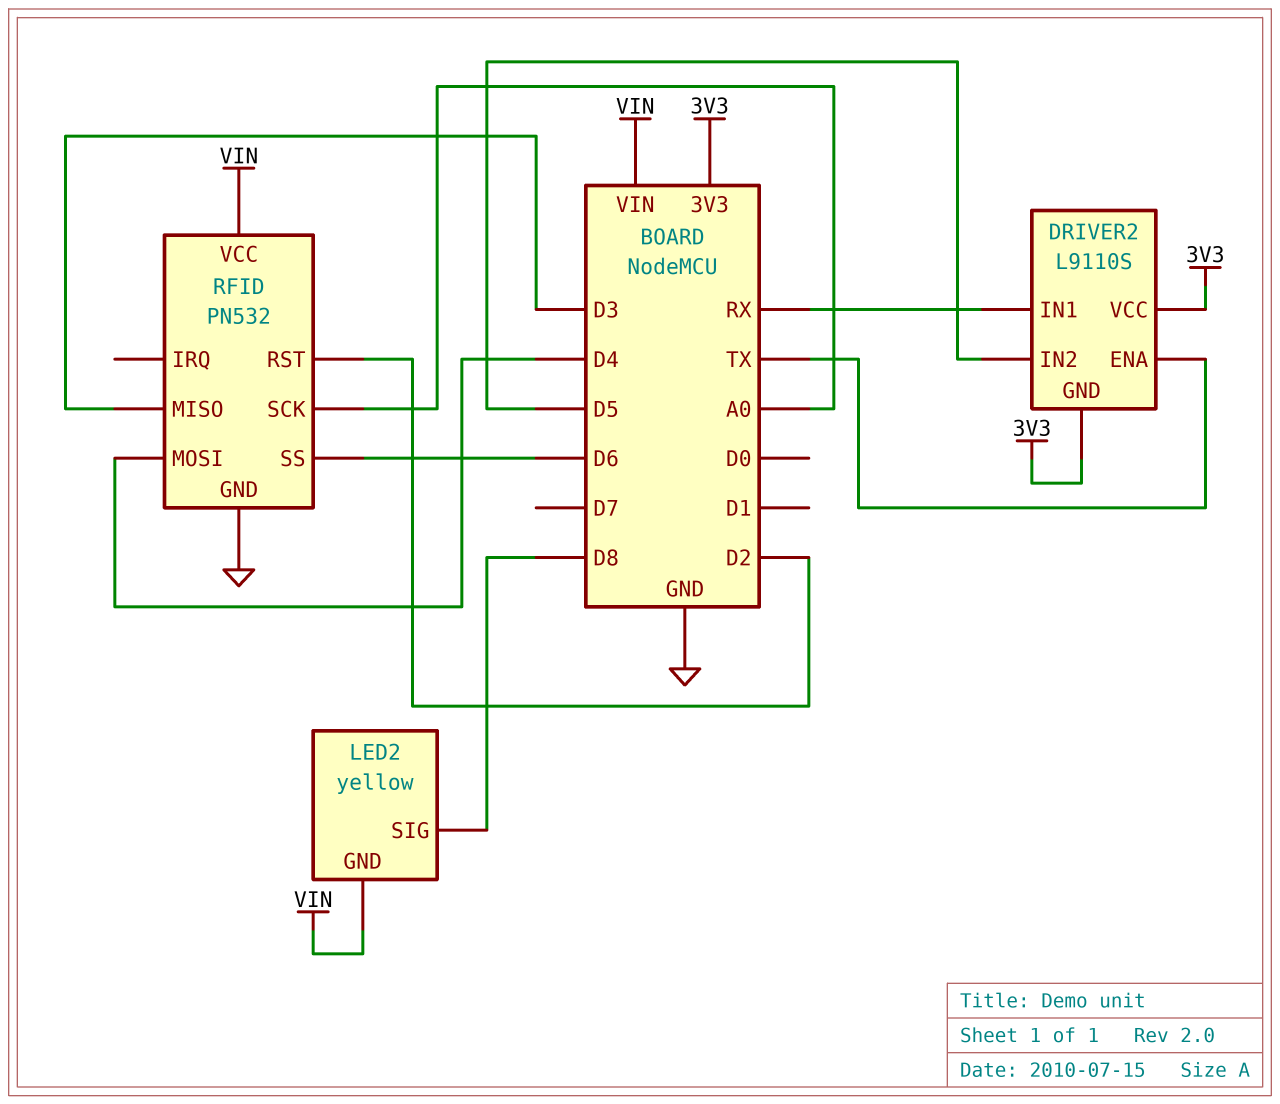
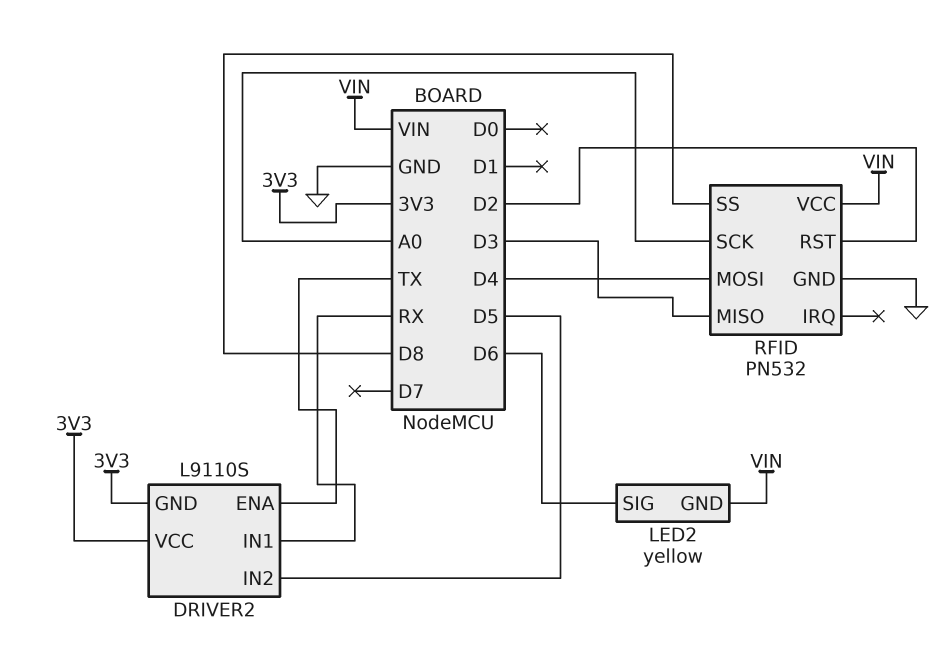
LED2 pin SIG: D8 -> D6
RFID pin SS: D6 -> D8

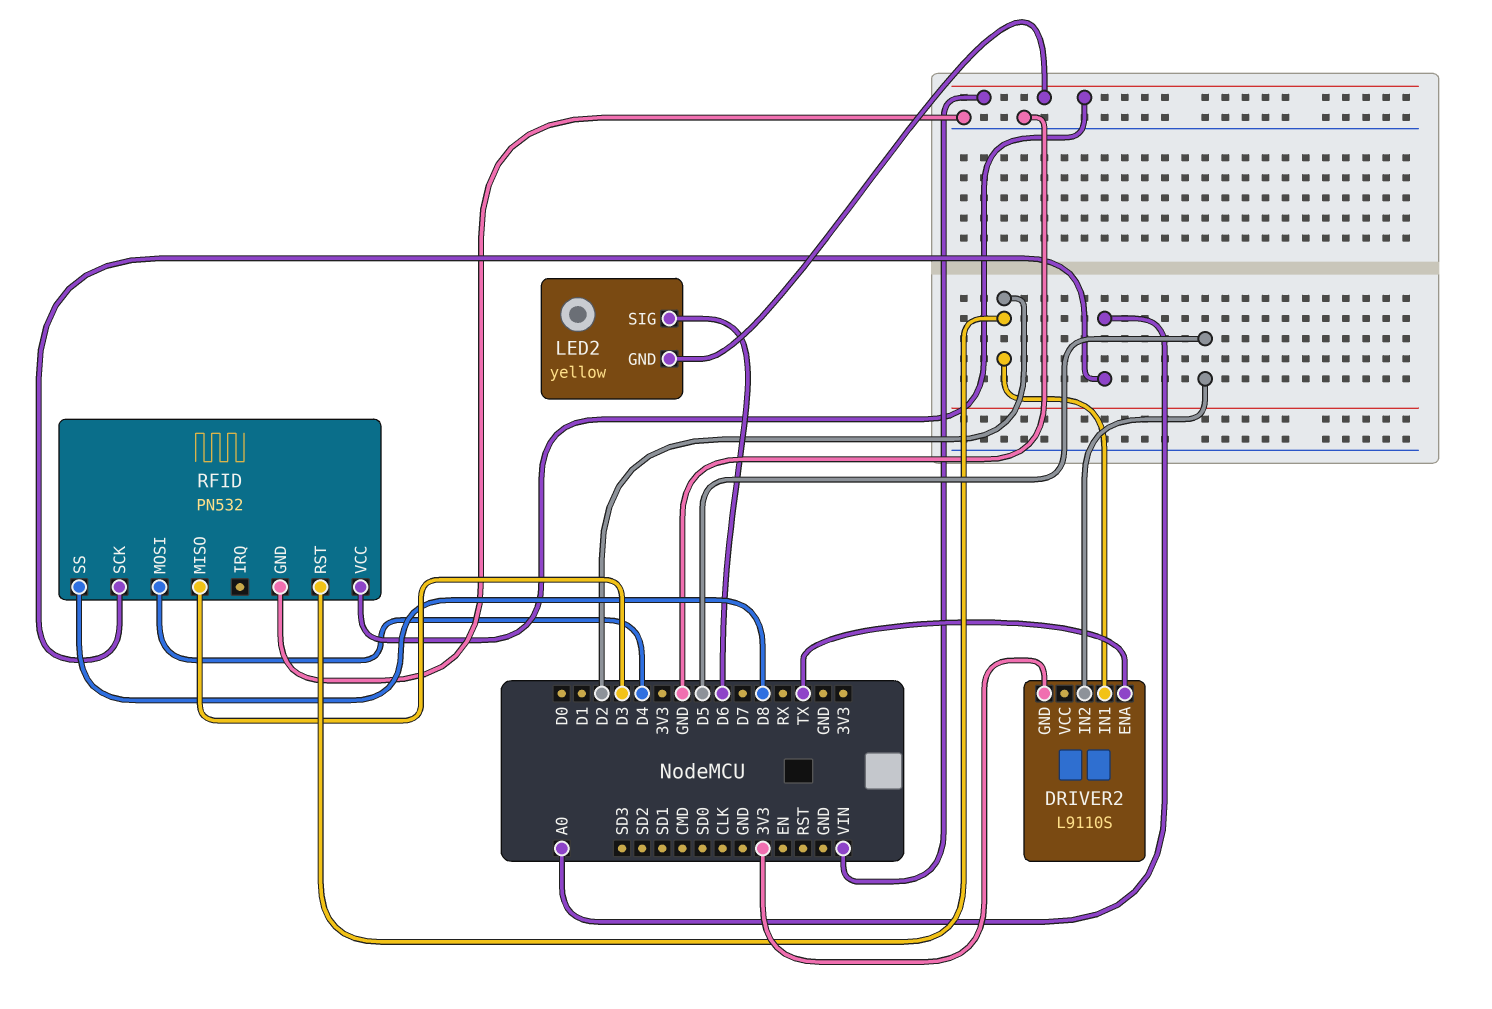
DRIVER2 pin IN1: RX -> D2
DRIVER2 pin VCC: 3V3 -> none

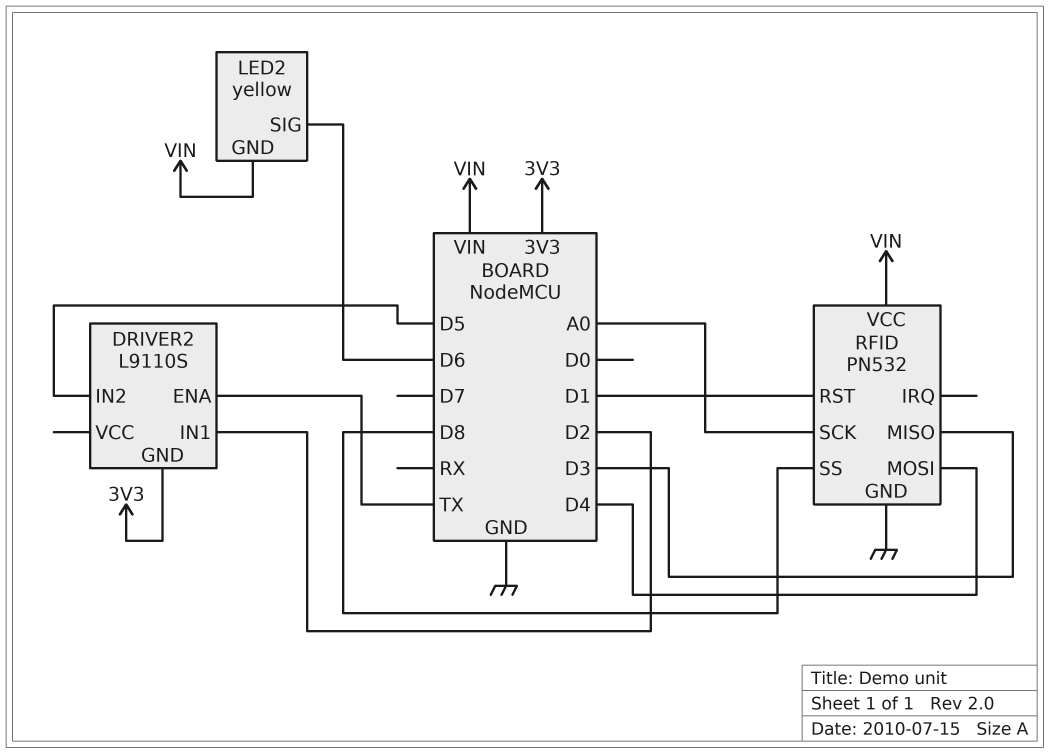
RFID pin RST: D2 -> D1

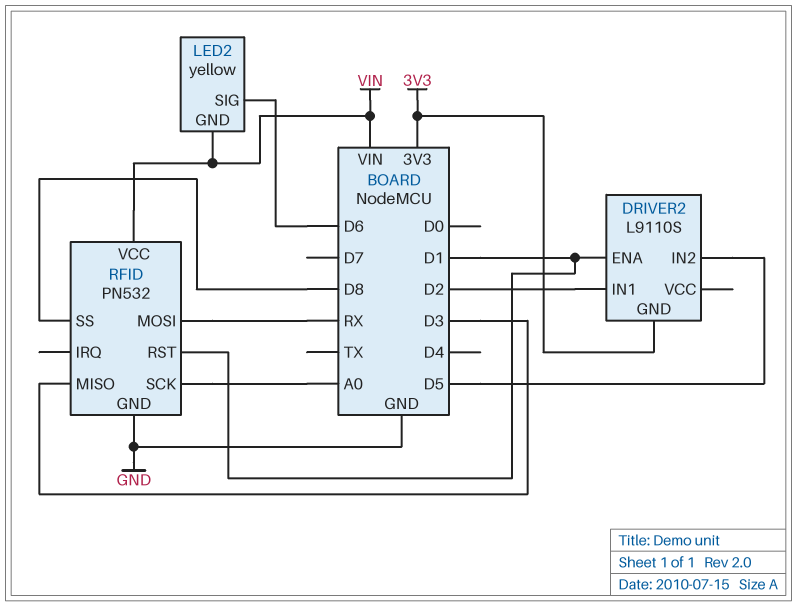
DRIVER2 pin ENA: TX -> D1
RFID pin MOSI: D4 -> RX

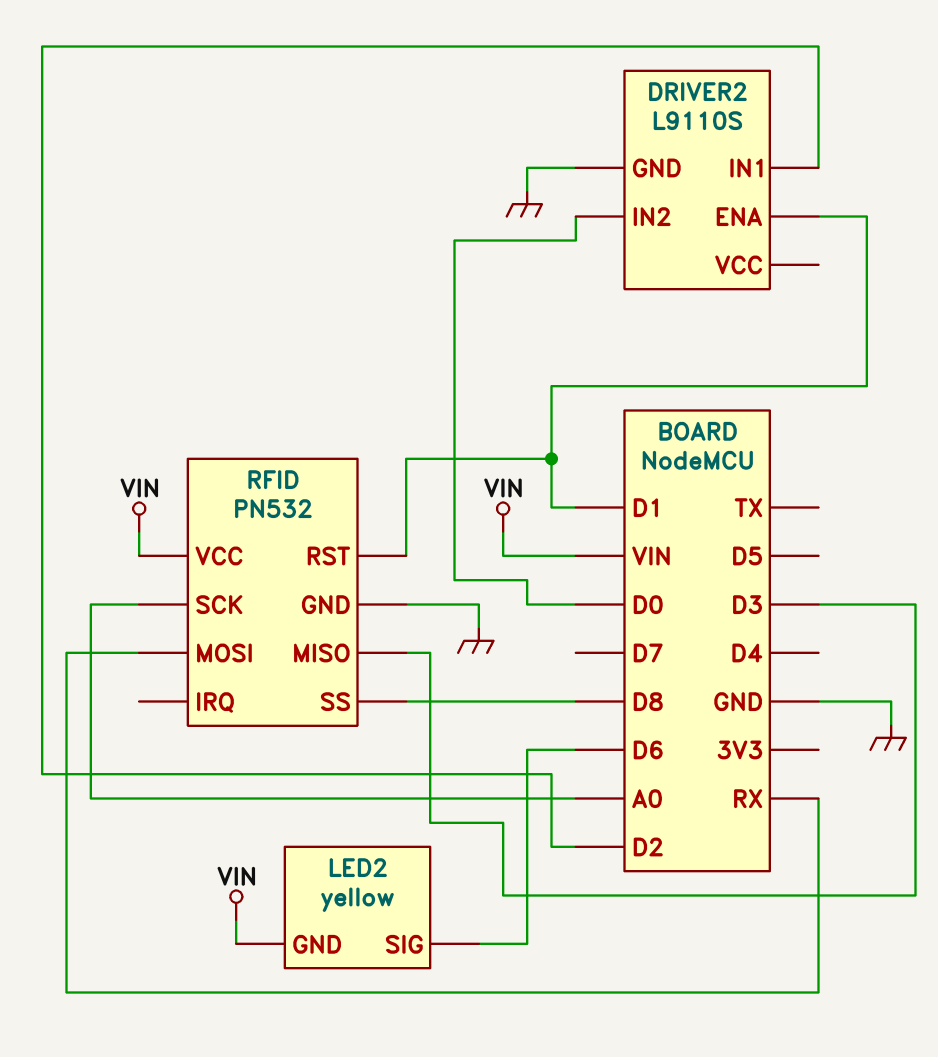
DRIVER2 pin GND: 3V3 -> GND
DRIVER2 pin IN2: D5 -> D0

